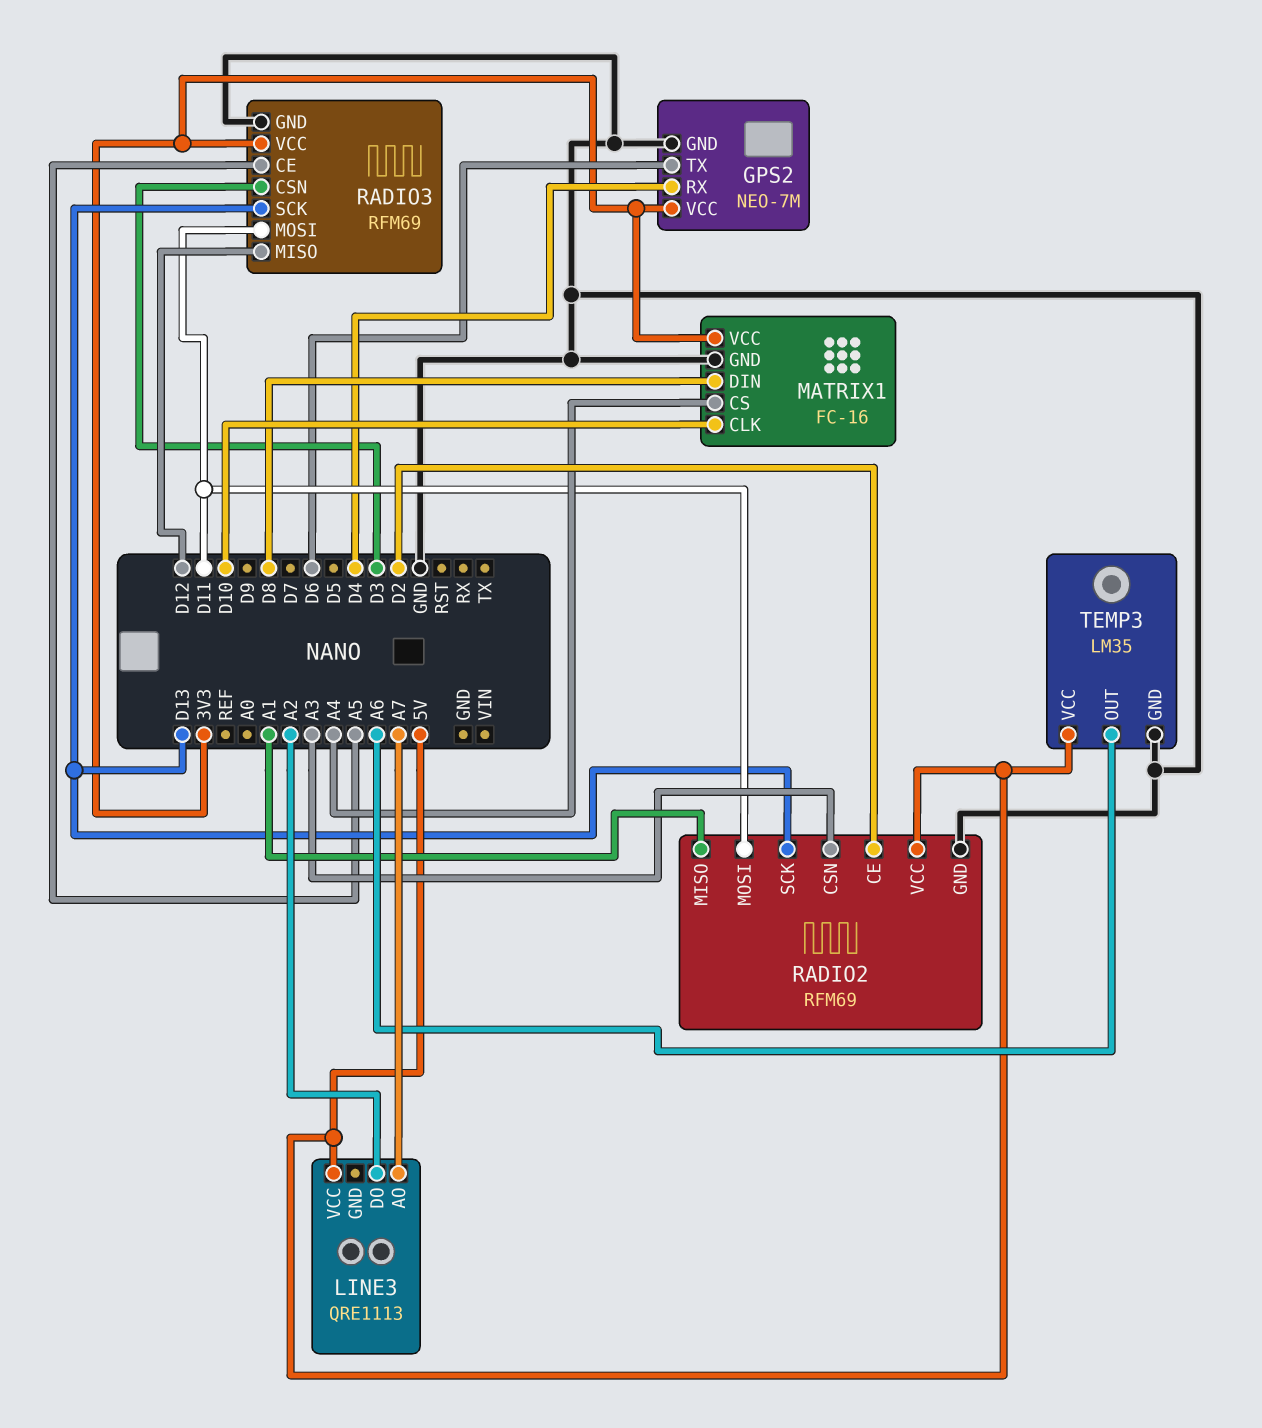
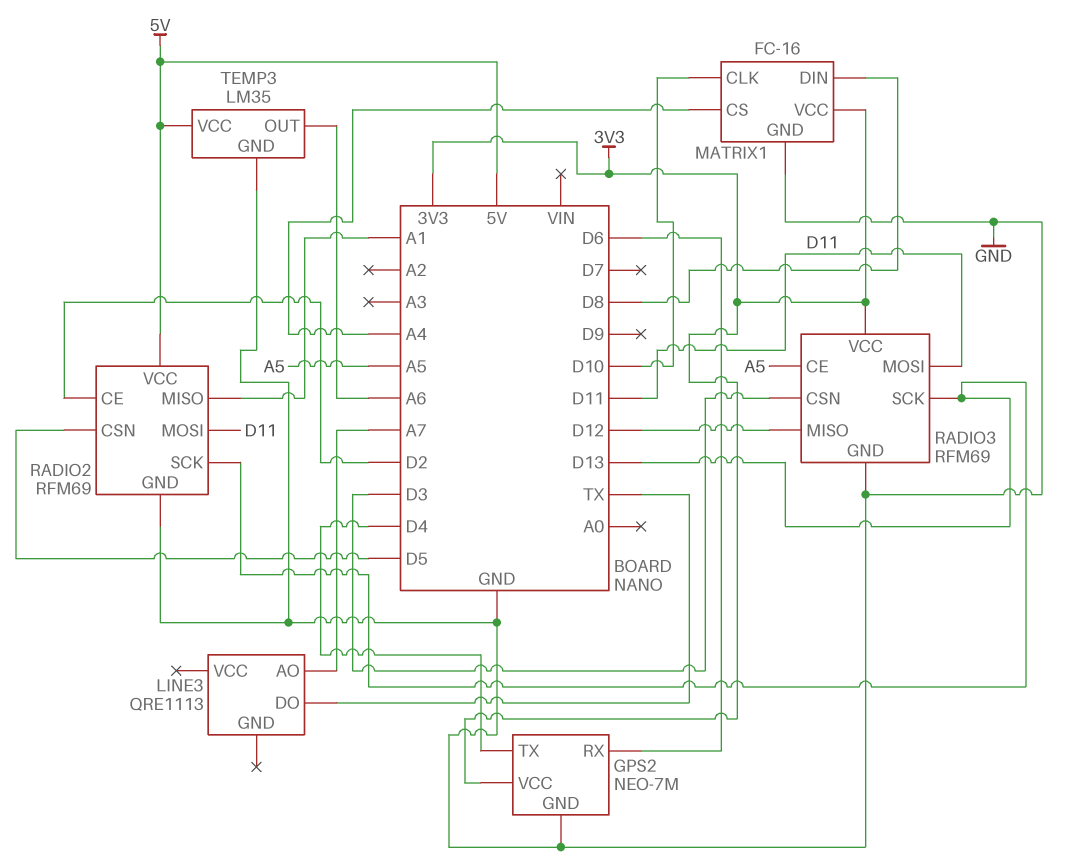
GPS2 pin RX: D4 -> D6
GPS2 pin TX: D6 -> D4
LINE3 pin DO: A2 -> TX
LINE3 pin VCC: 5V -> none
RADIO2 pin CSN: A3 -> D5

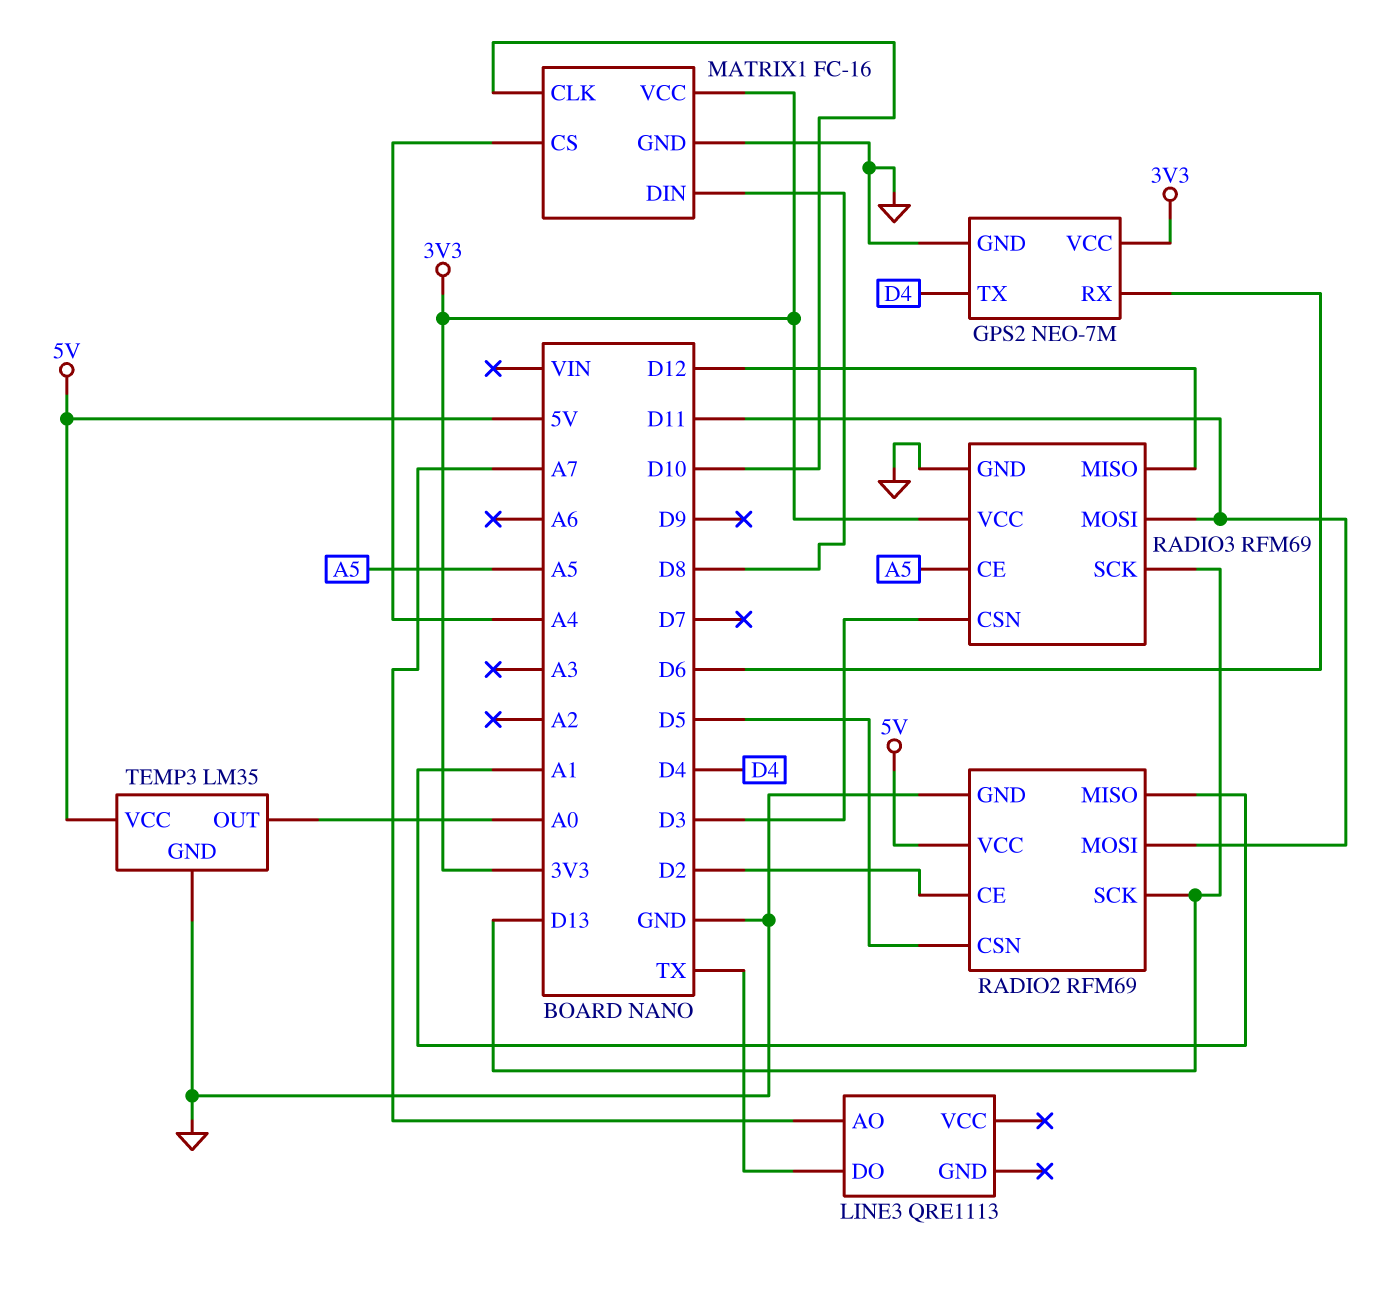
TEMP3 pin OUT: A6 -> A0

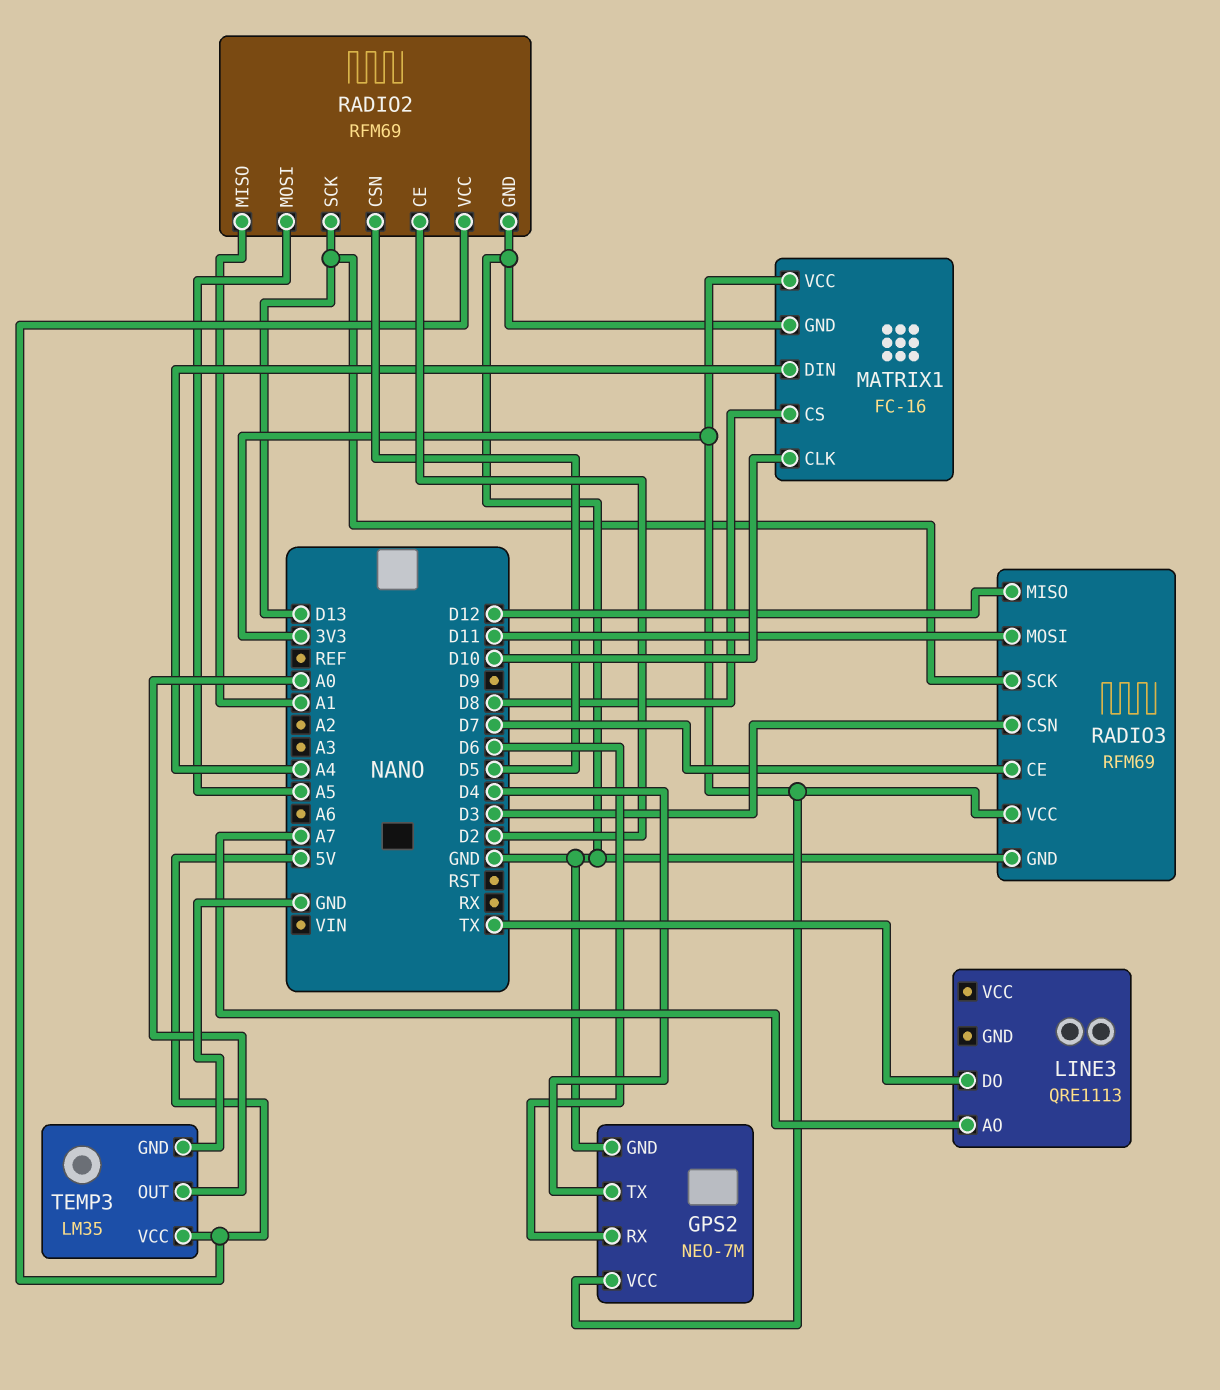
MATRIX1 pin CS: A4 -> D8
MATRIX1 pin DIN: D8 -> A4
RADIO2 pin MOSI: D11 -> A5
RADIO3 pin CE: A5 -> D7

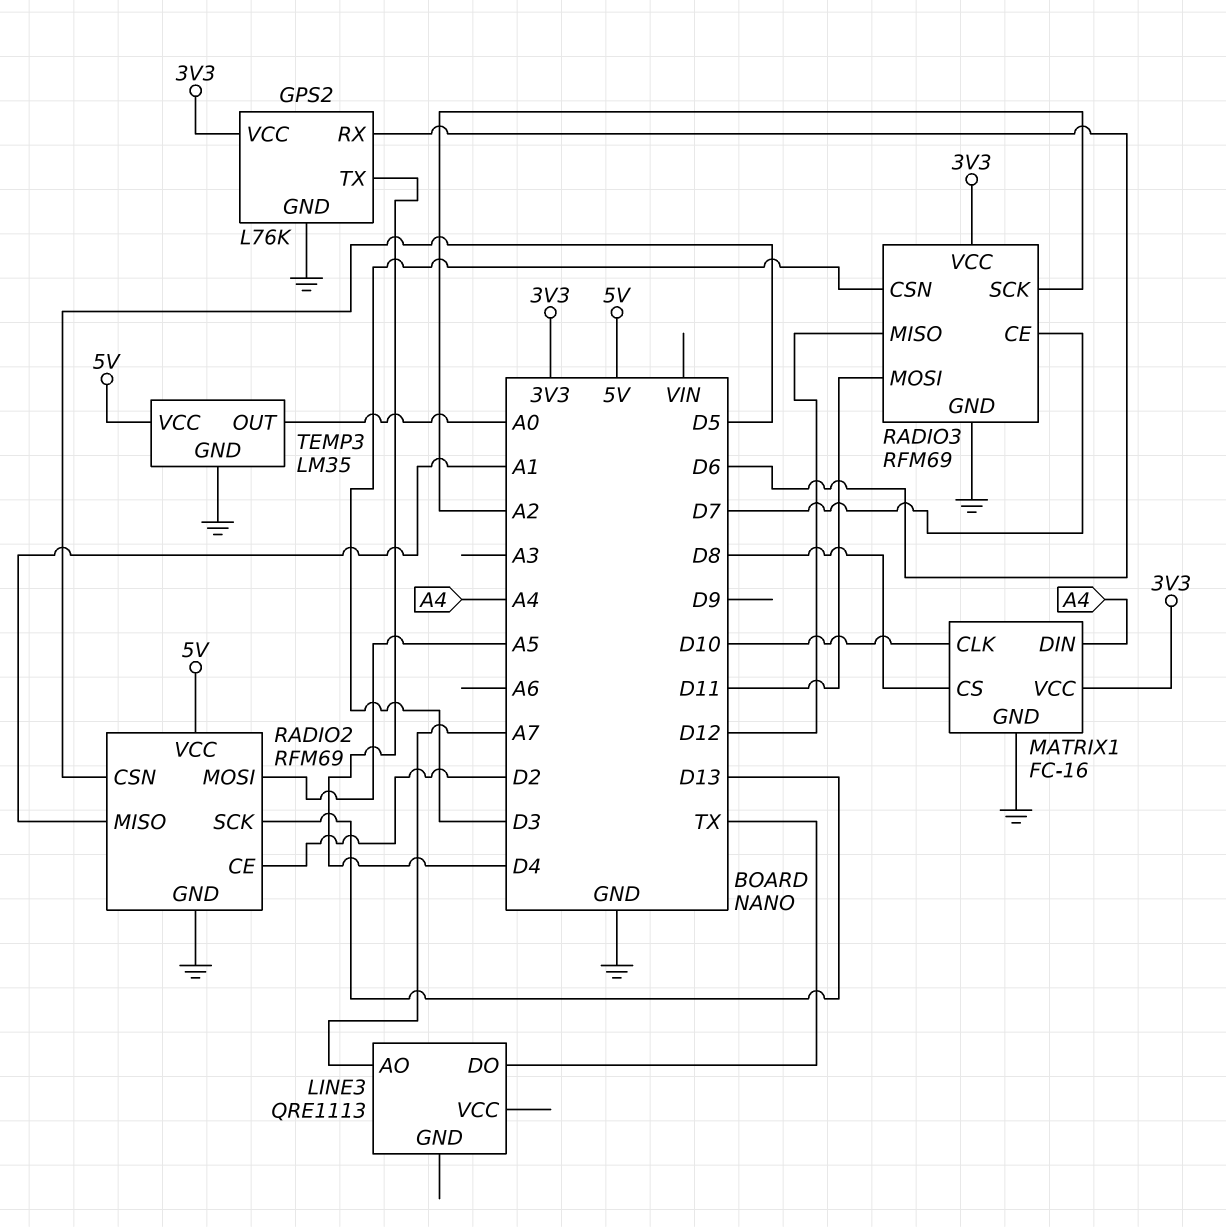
GPS2: NEO-7M -> L76K
RADIO3 pin SCK: D13 -> A2

